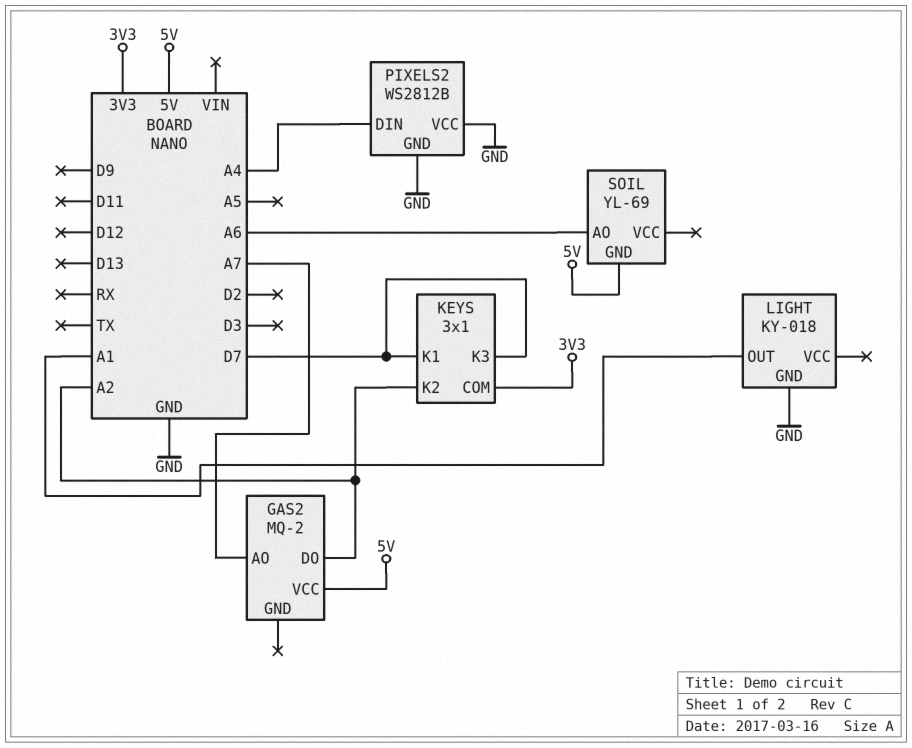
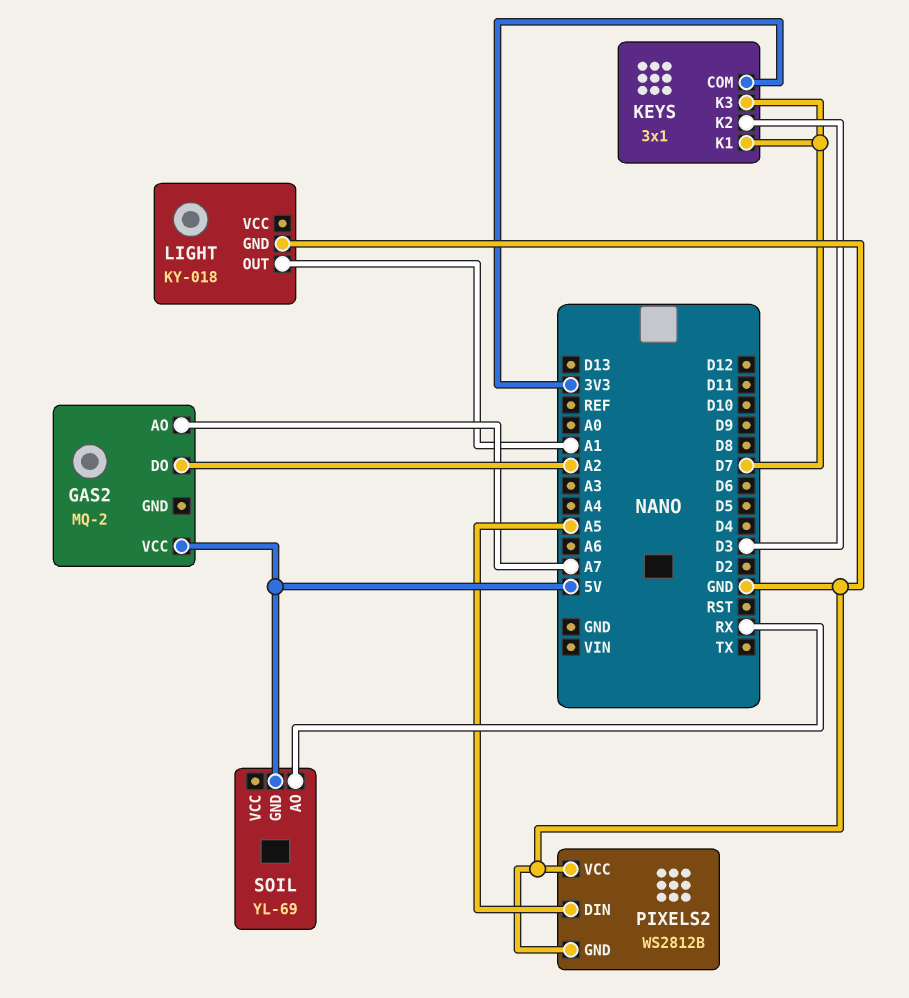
KEYS pin K2: A2 -> D3
PIXELS2 pin DIN: A4 -> A5
SOIL pin AO: A6 -> RX

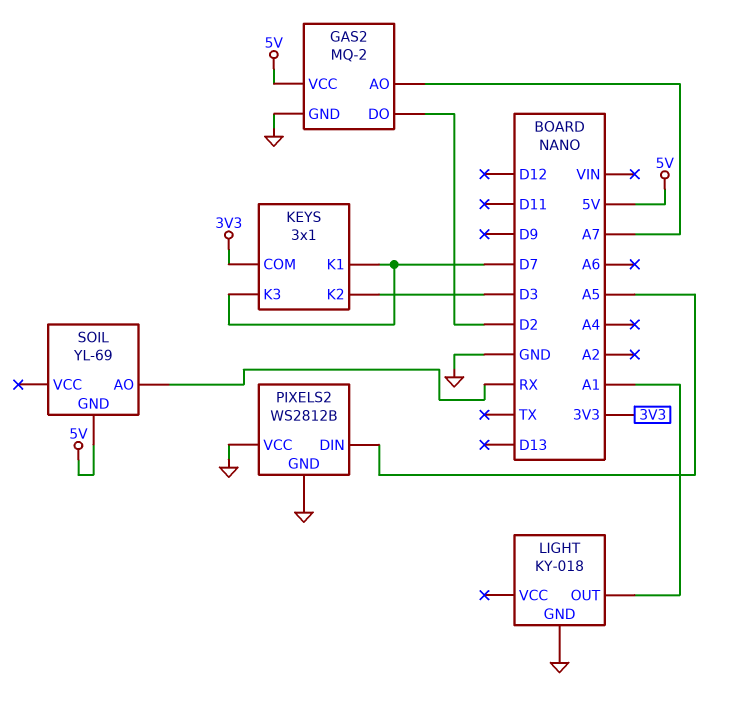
GAS2 pin DO: A2 -> D2
GAS2 pin GND: none -> GND

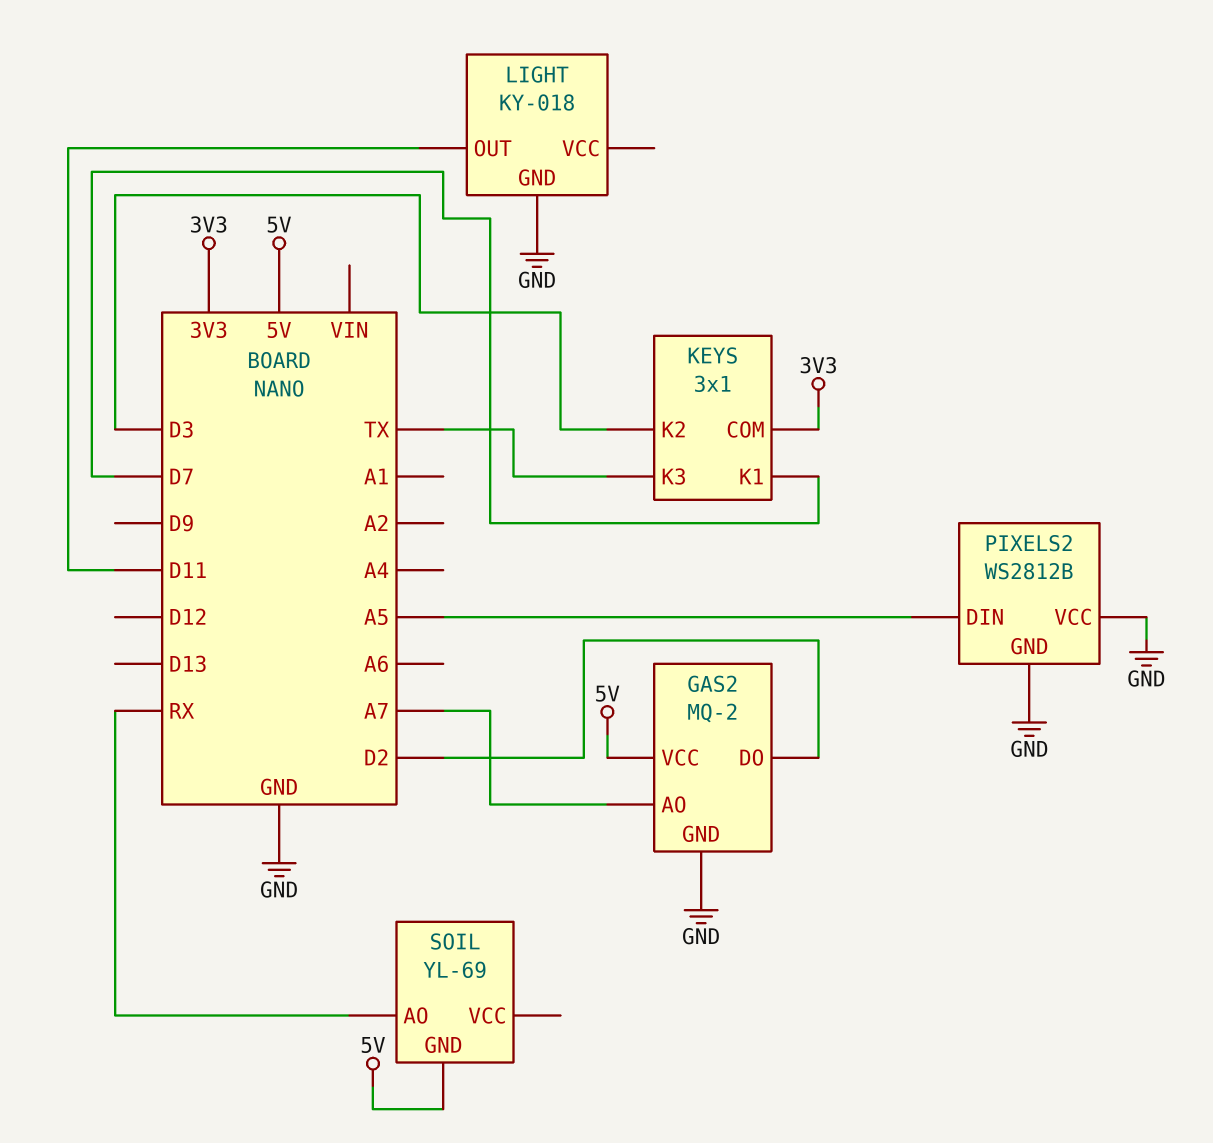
KEYS pin K3: D7 -> TX
LIGHT pin OUT: A1 -> D11

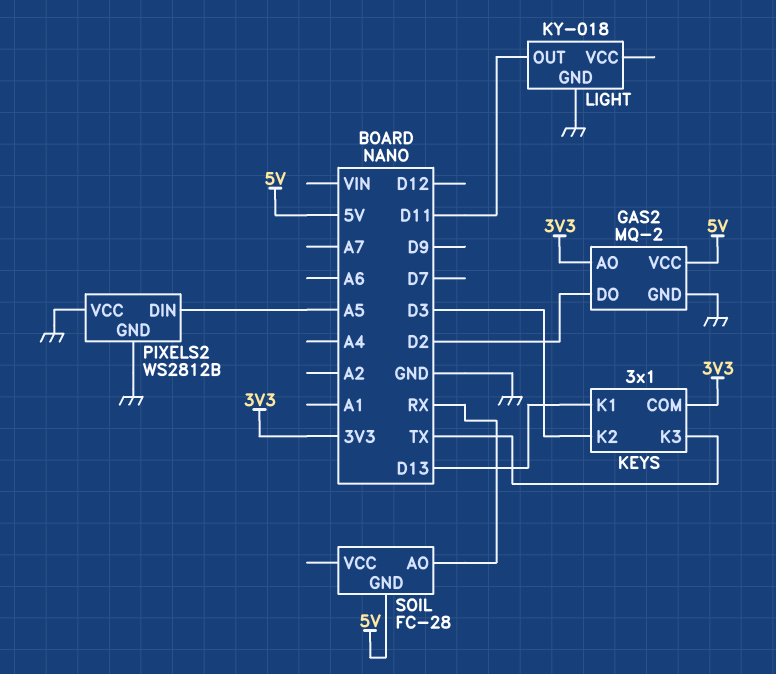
GAS2 pin AO: A7 -> 3V3
KEYS pin K1: D7 -> D13
SOIL: YL-69 -> FC-28

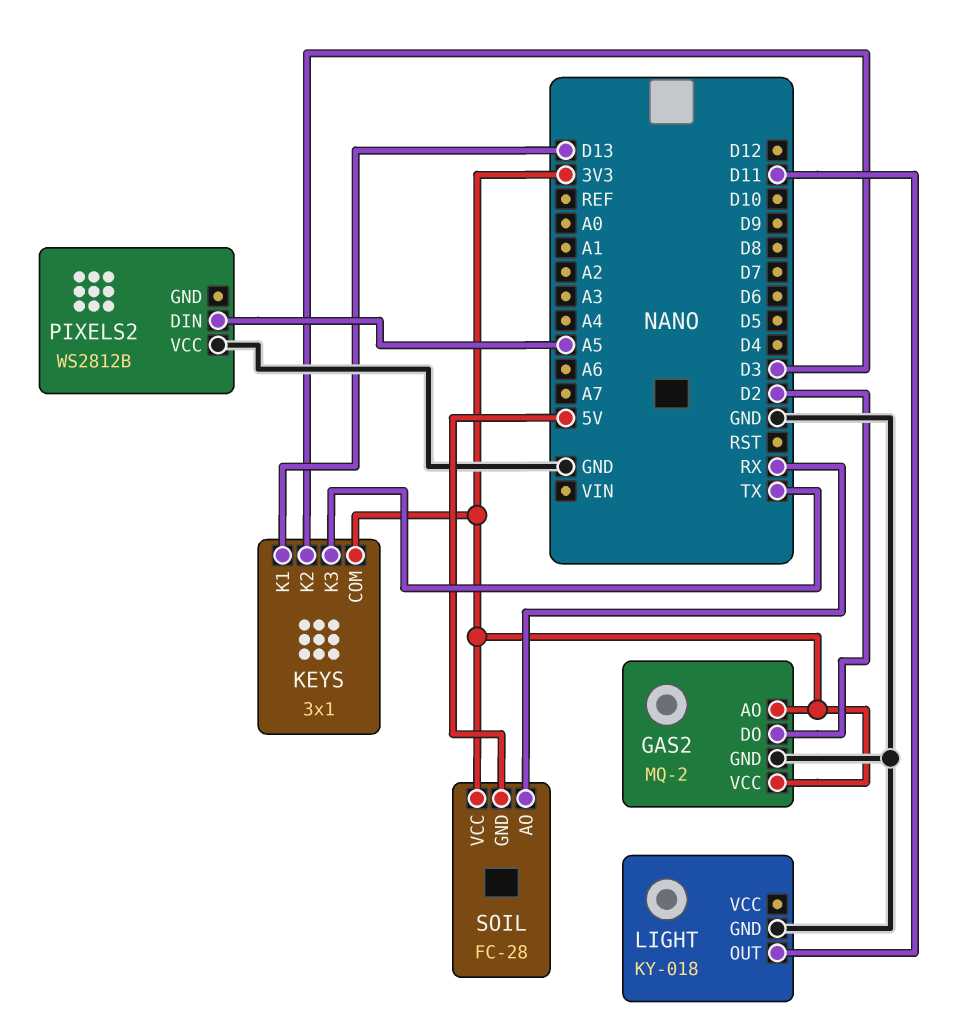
GAS2 pin VCC: 5V -> 3V3
PIXELS2 pin GND: GND -> none
SOIL pin VCC: none -> 3V3

